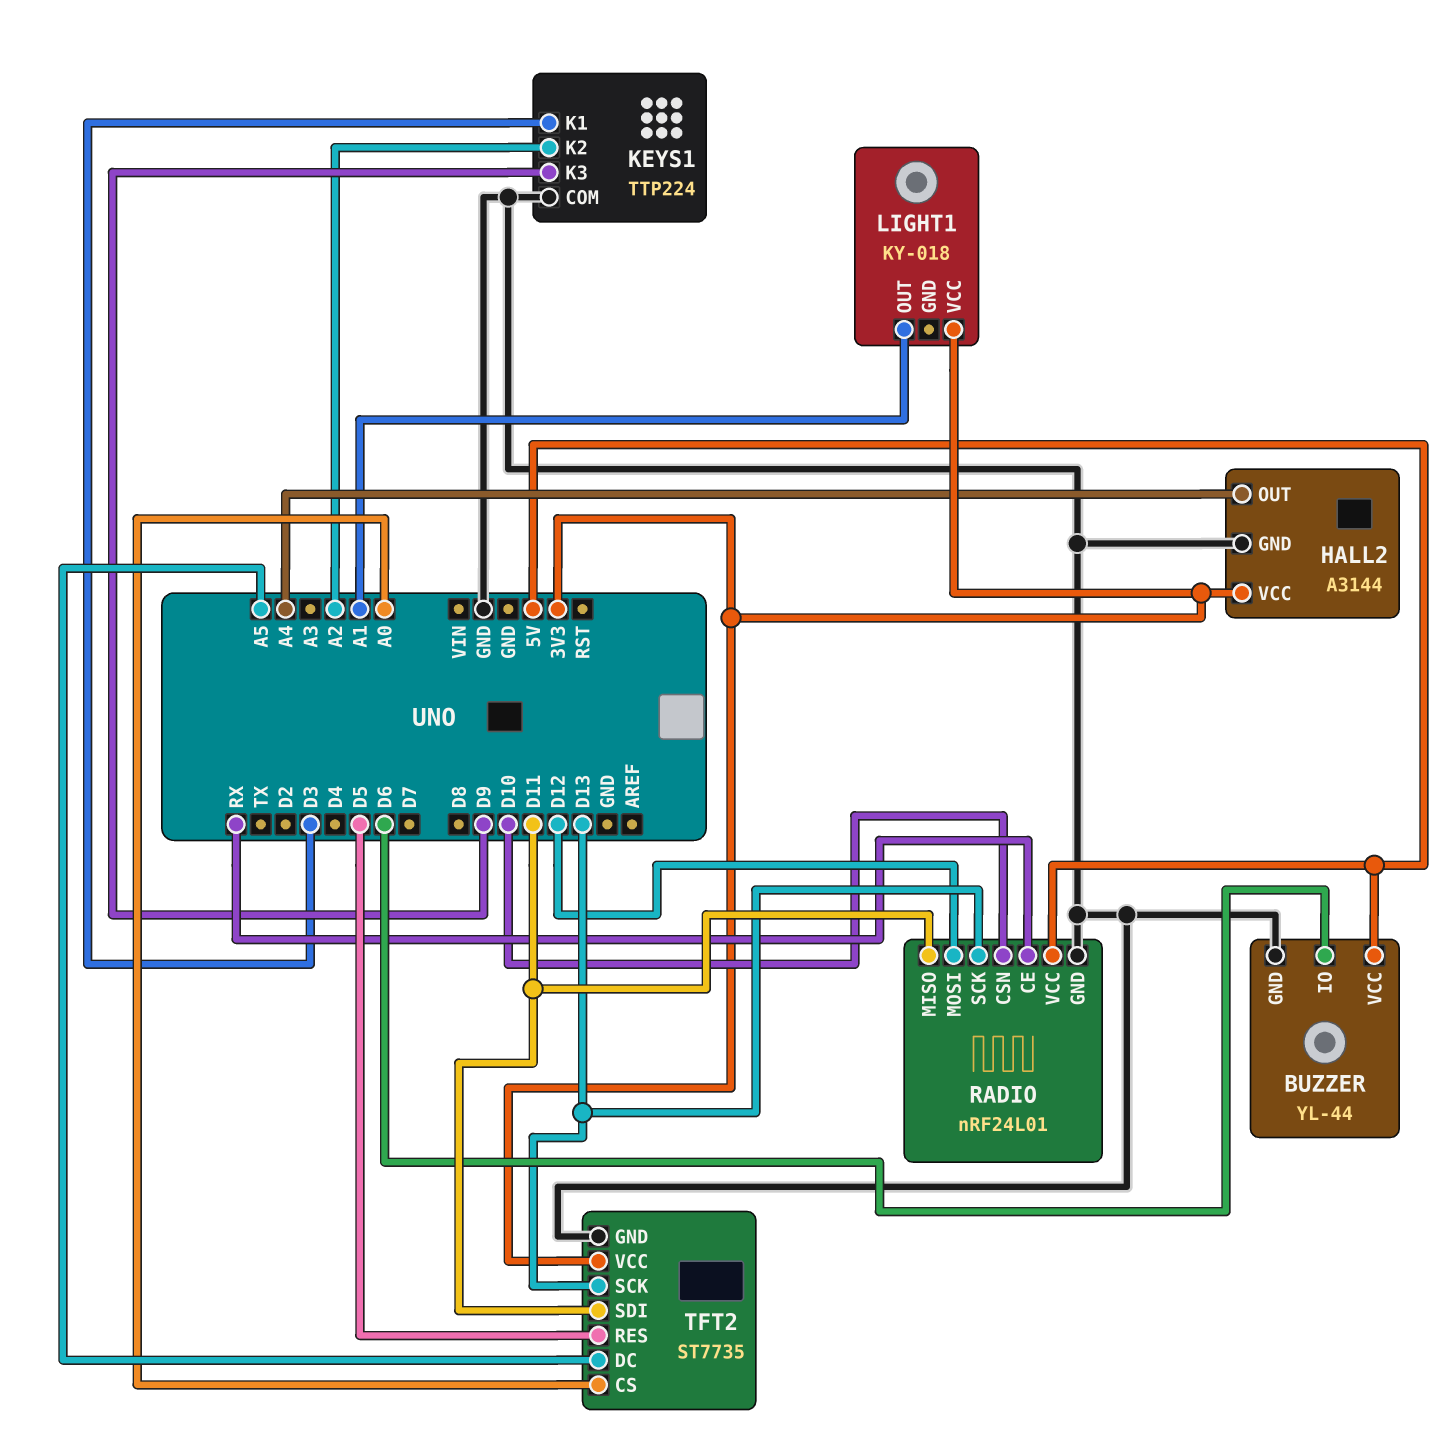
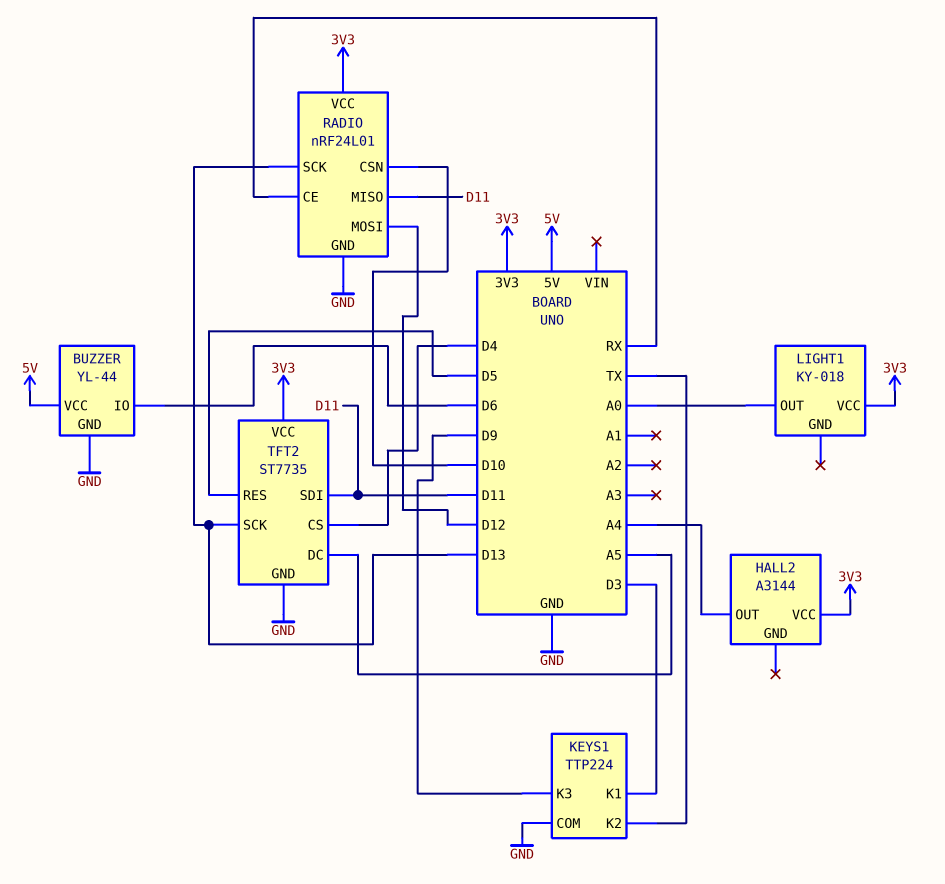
HALL2 pin GND: GND -> none
KEYS1 pin K2: A2 -> TX
LIGHT1 pin OUT: A1 -> A0
RADIO pin VCC: 5V -> 3V3
TFT2 pin CS: A0 -> D4

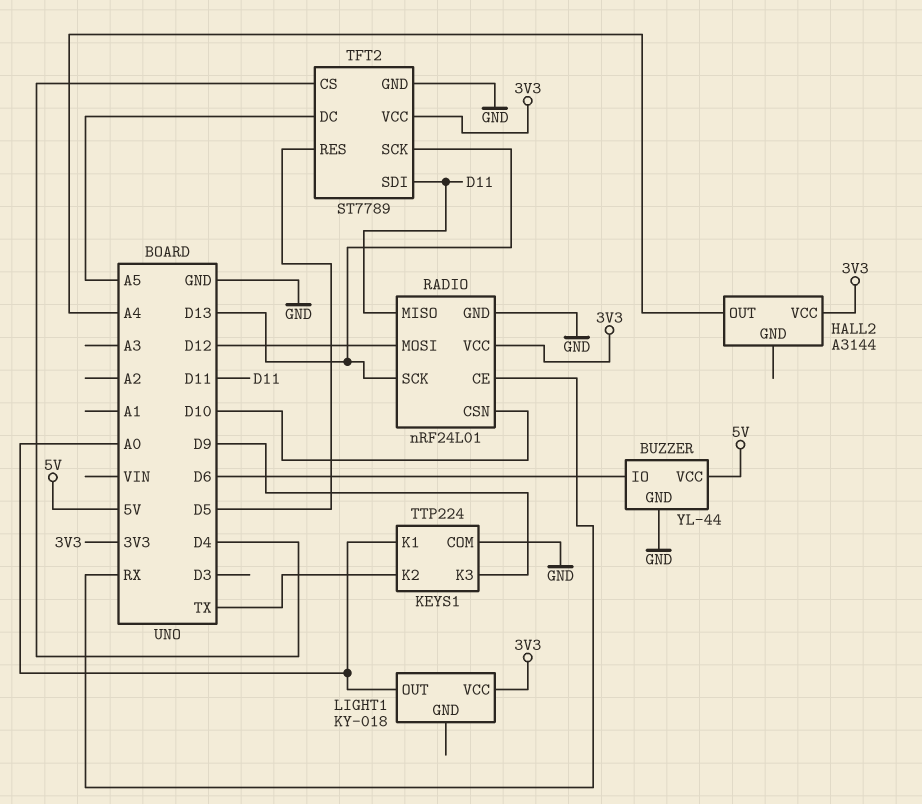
KEYS1 pin K1: D3 -> A0
TFT2: ST7735 -> ST7789

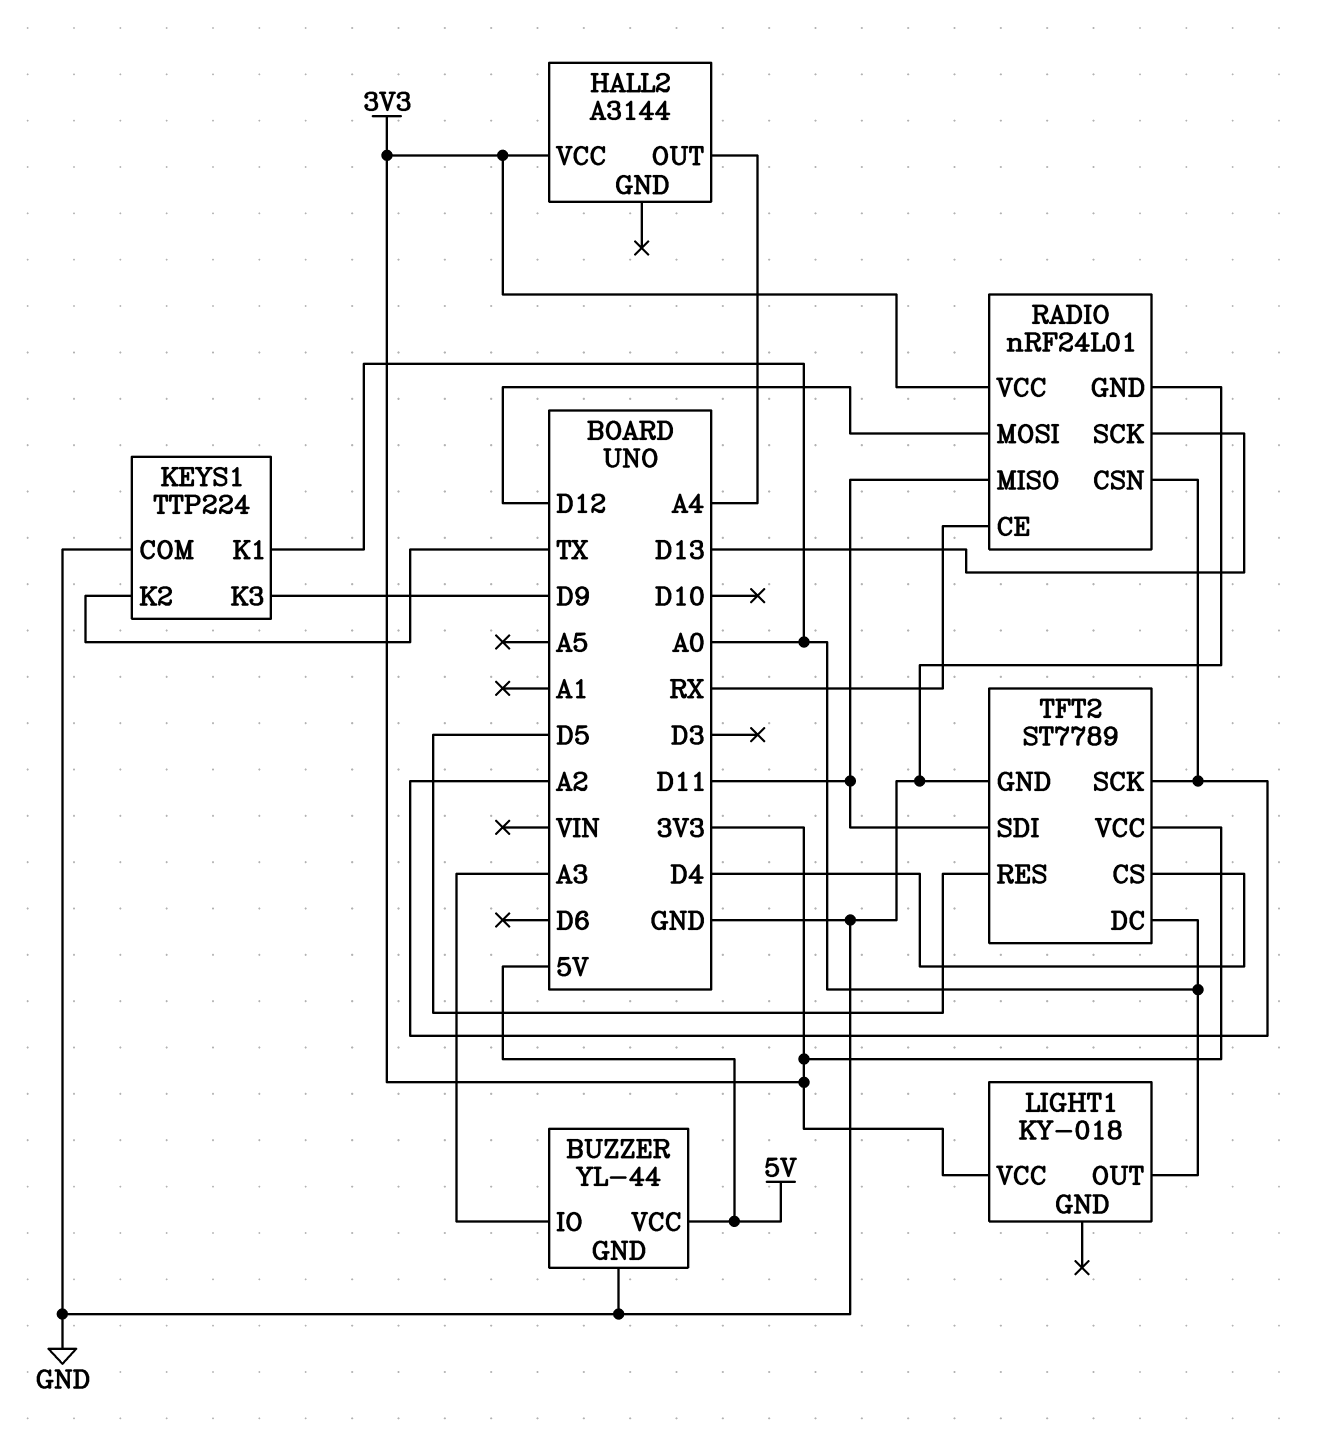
BUZZER pin IO: D6 -> A3
RADIO pin CSN: D10 -> A2
TFT2 pin DC: A5 -> A0
TFT2 pin SCK: D13 -> A2

